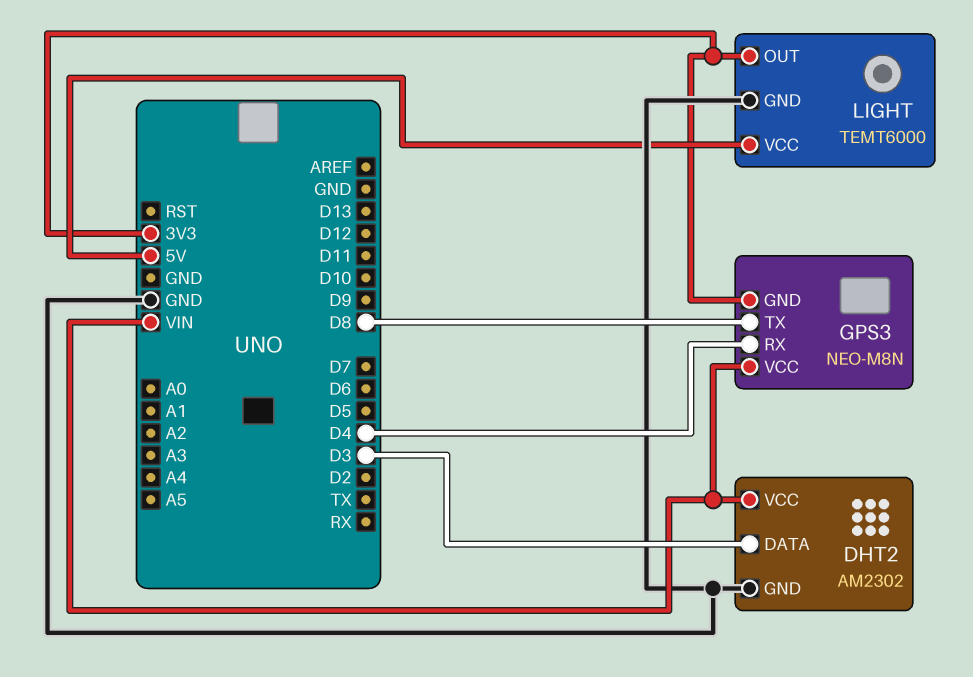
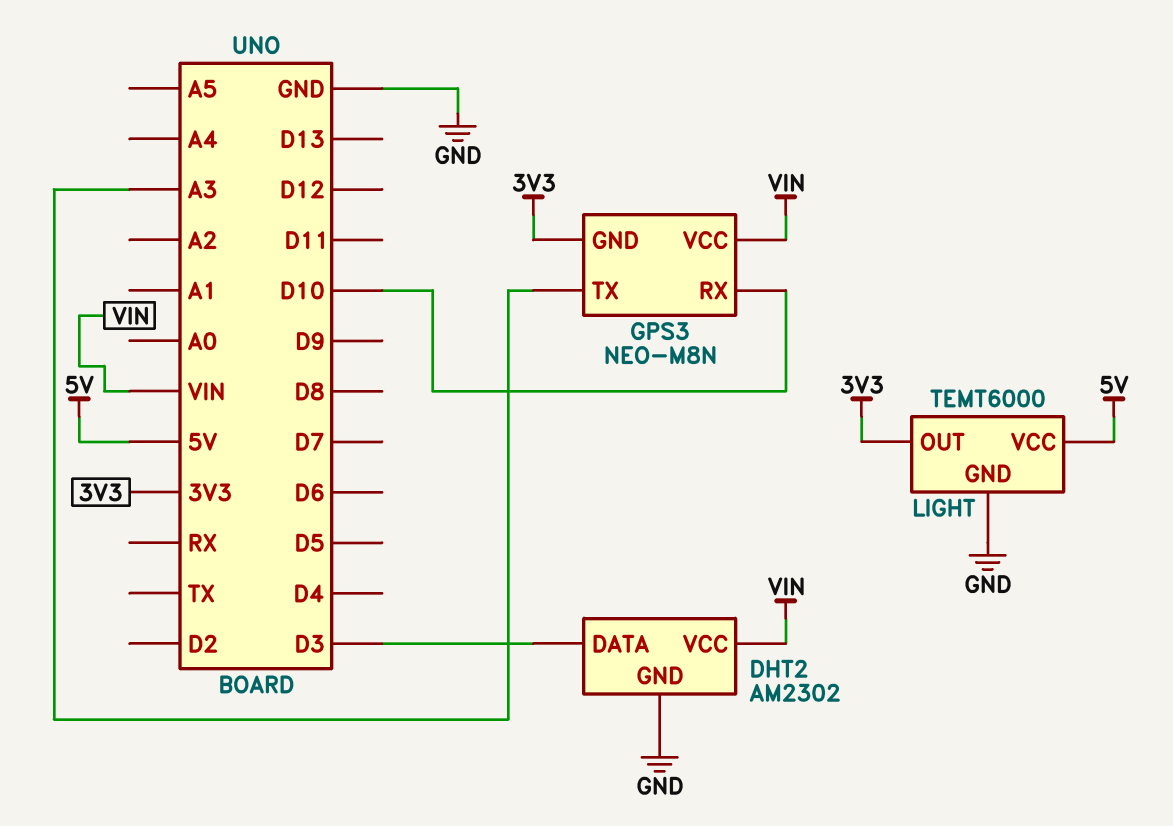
GPS3 pin RX: D4 -> D10
GPS3 pin TX: D8 -> A3

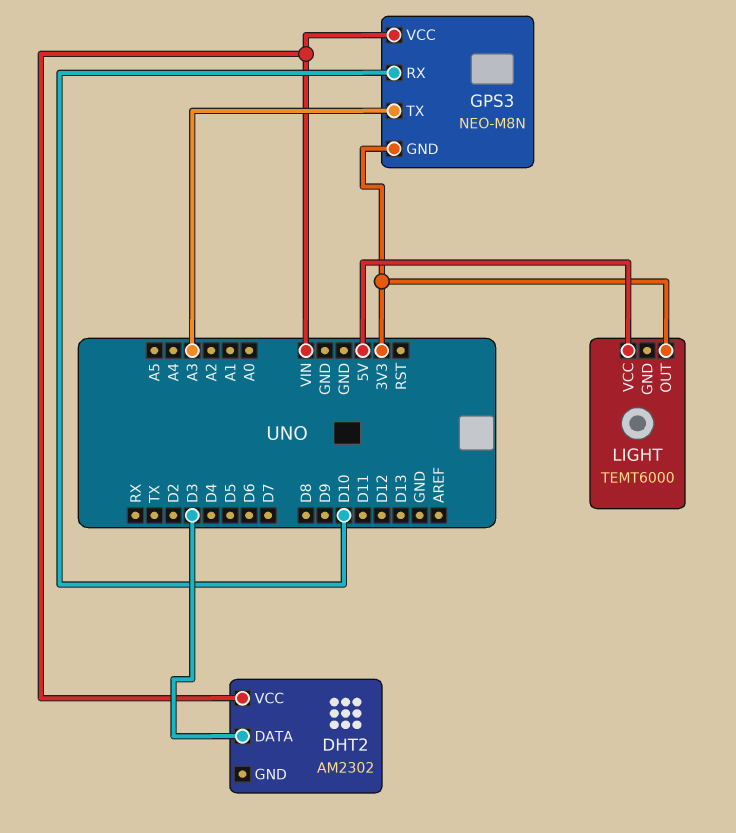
DHT2 pin GND: GND -> none
LIGHT pin GND: GND -> none

